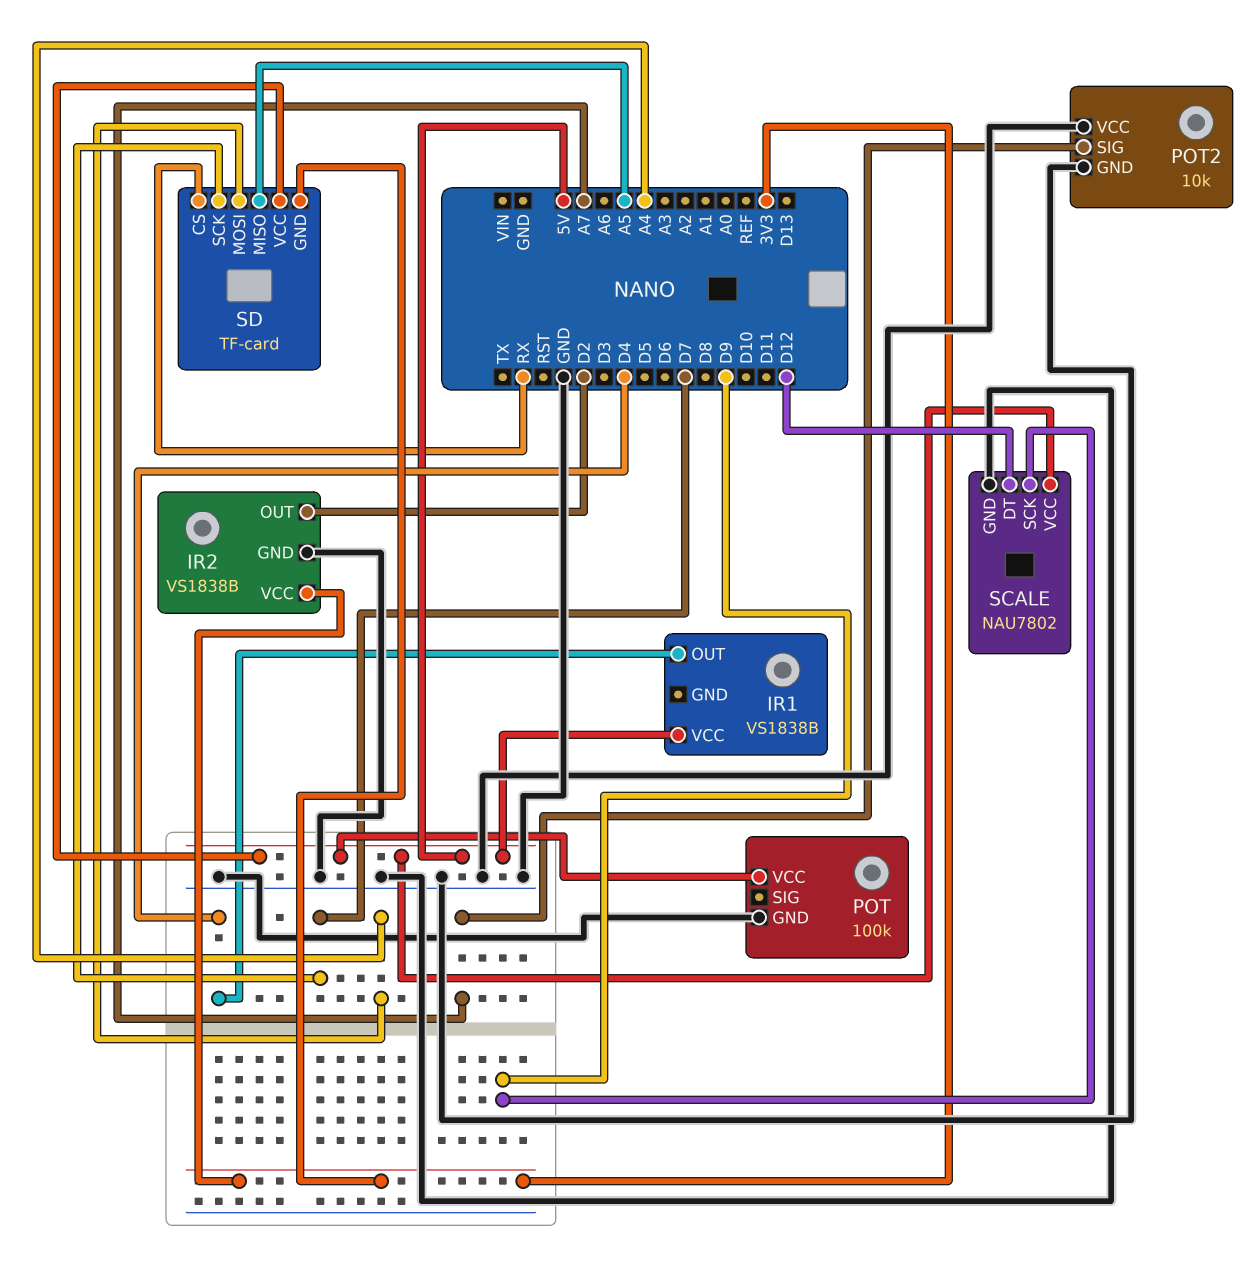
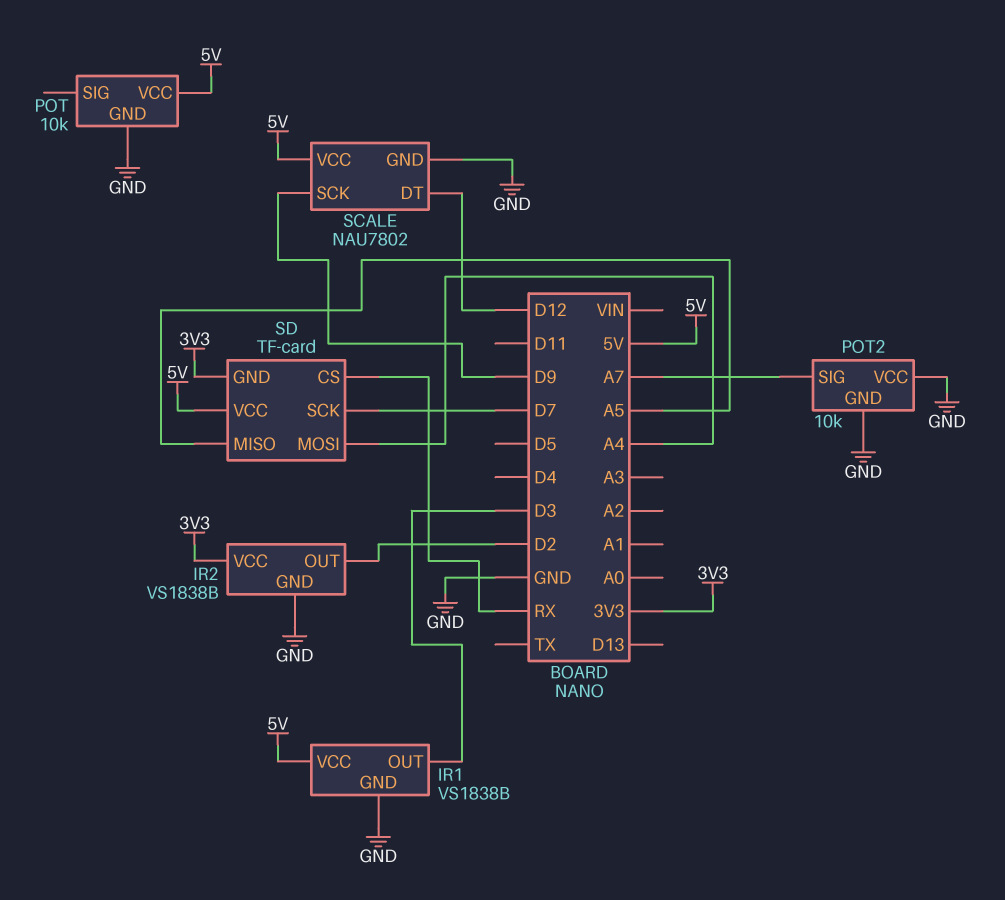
IR1 pin GND: none -> GND
IR1 pin OUT: D4 -> D3
POT: 100k -> 10k

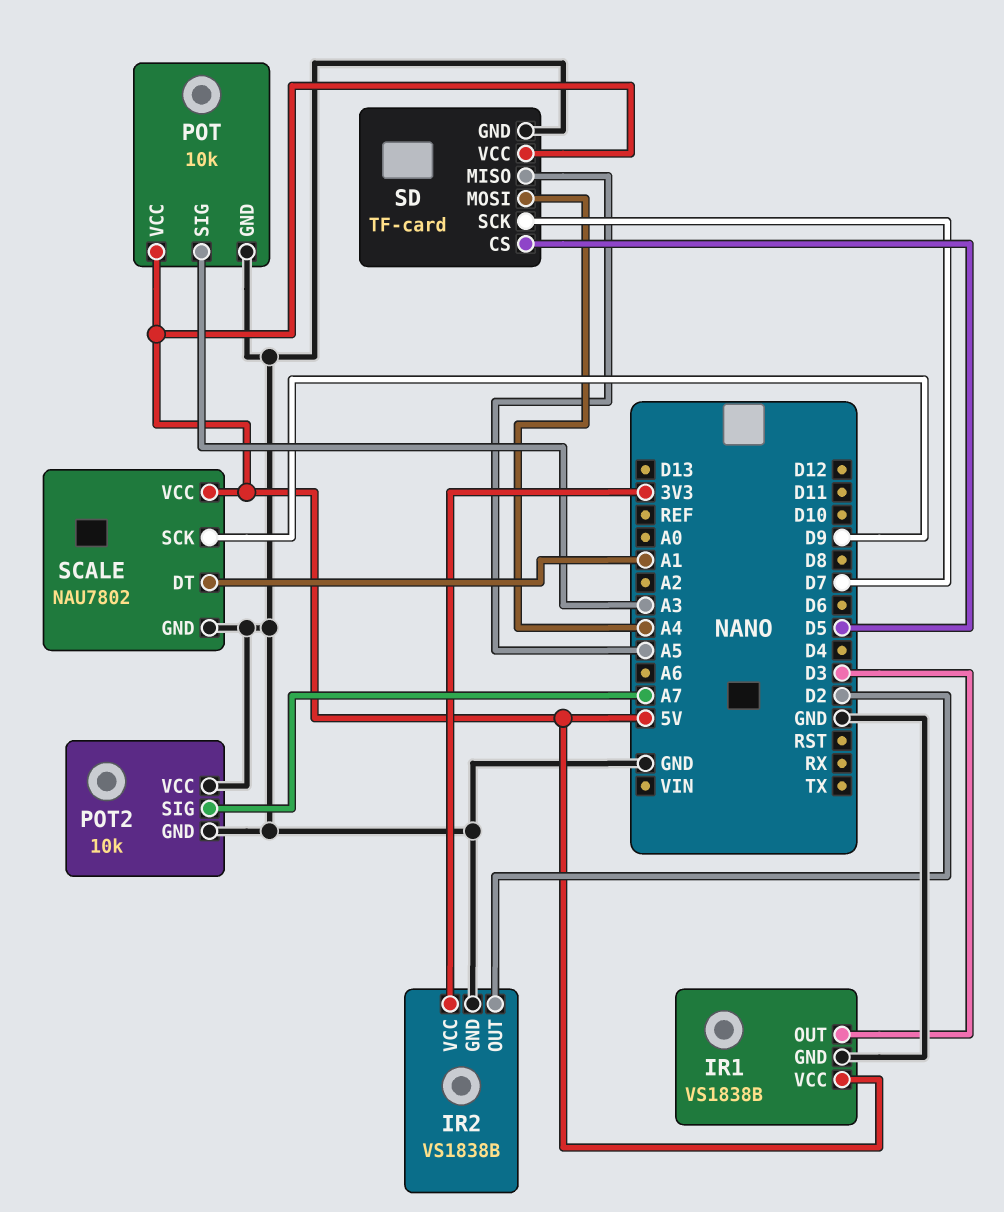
POT pin SIG: none -> A3
SCALE pin DT: D12 -> A1
SD pin CS: RX -> D5
SD pin GND: 3V3 -> GND

